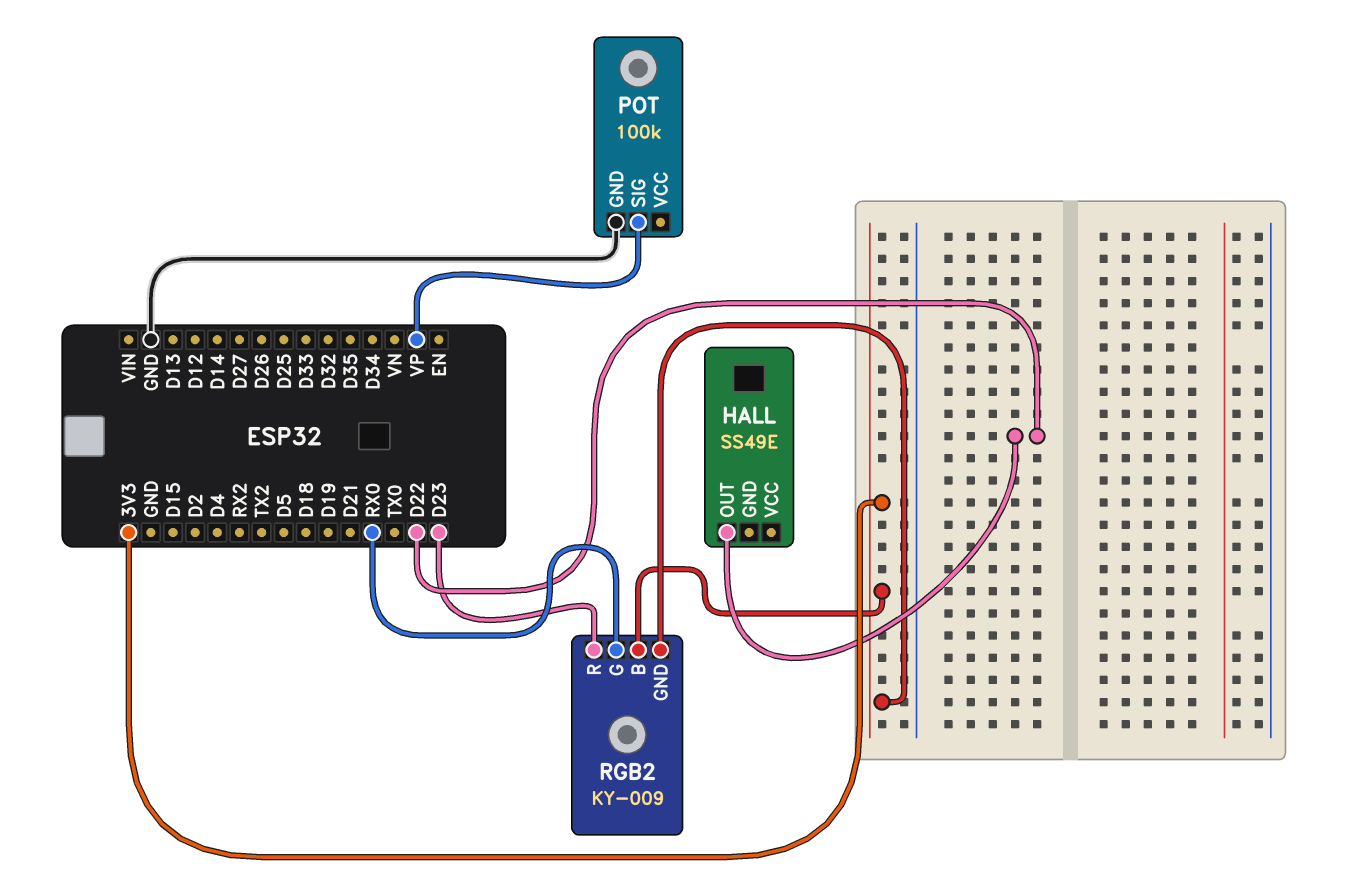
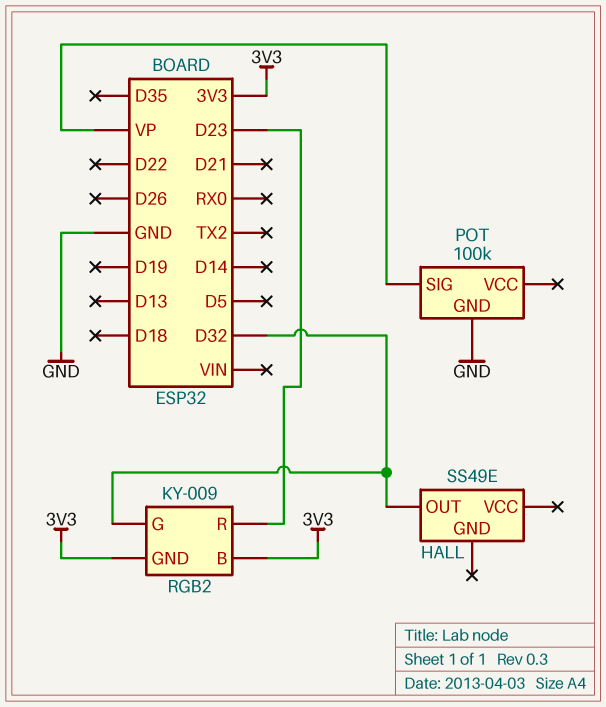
HALL pin OUT: D22 -> D32
RGB2 pin G: RX0 -> D32

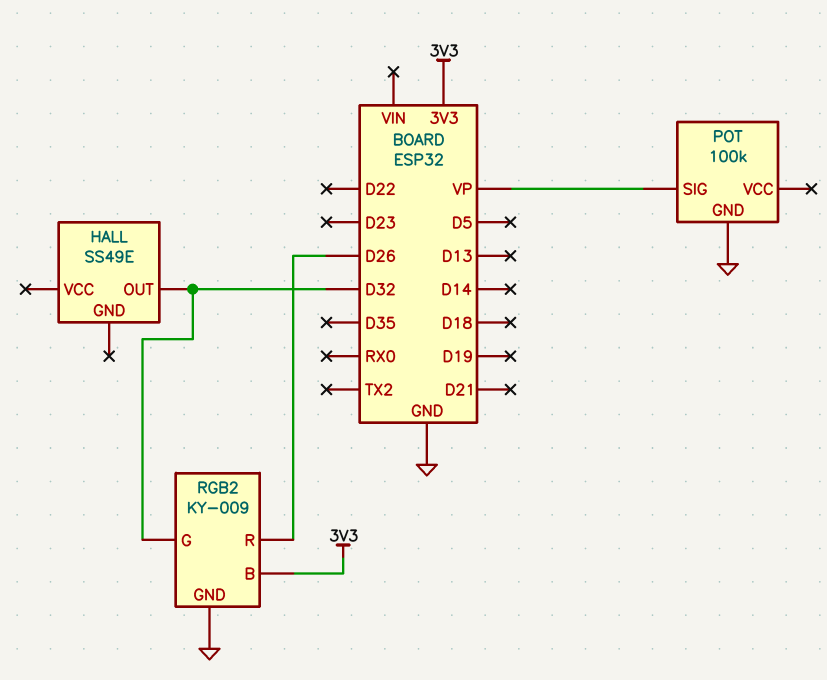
RGB2 pin GND: 3V3 -> GND
RGB2 pin R: D23 -> D26

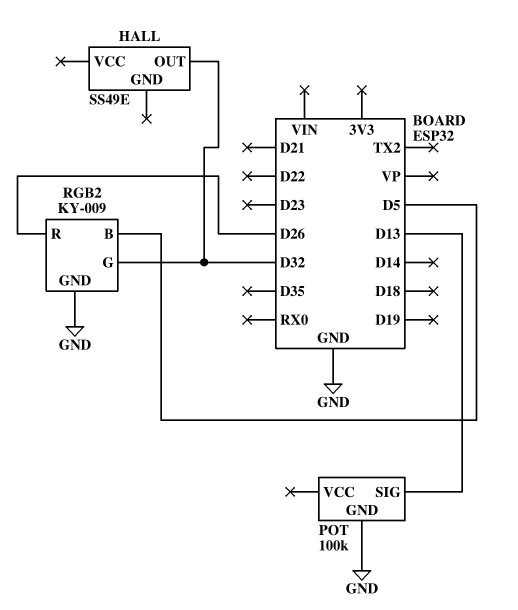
POT pin SIG: VP -> D13
RGB2 pin B: 3V3 -> D5

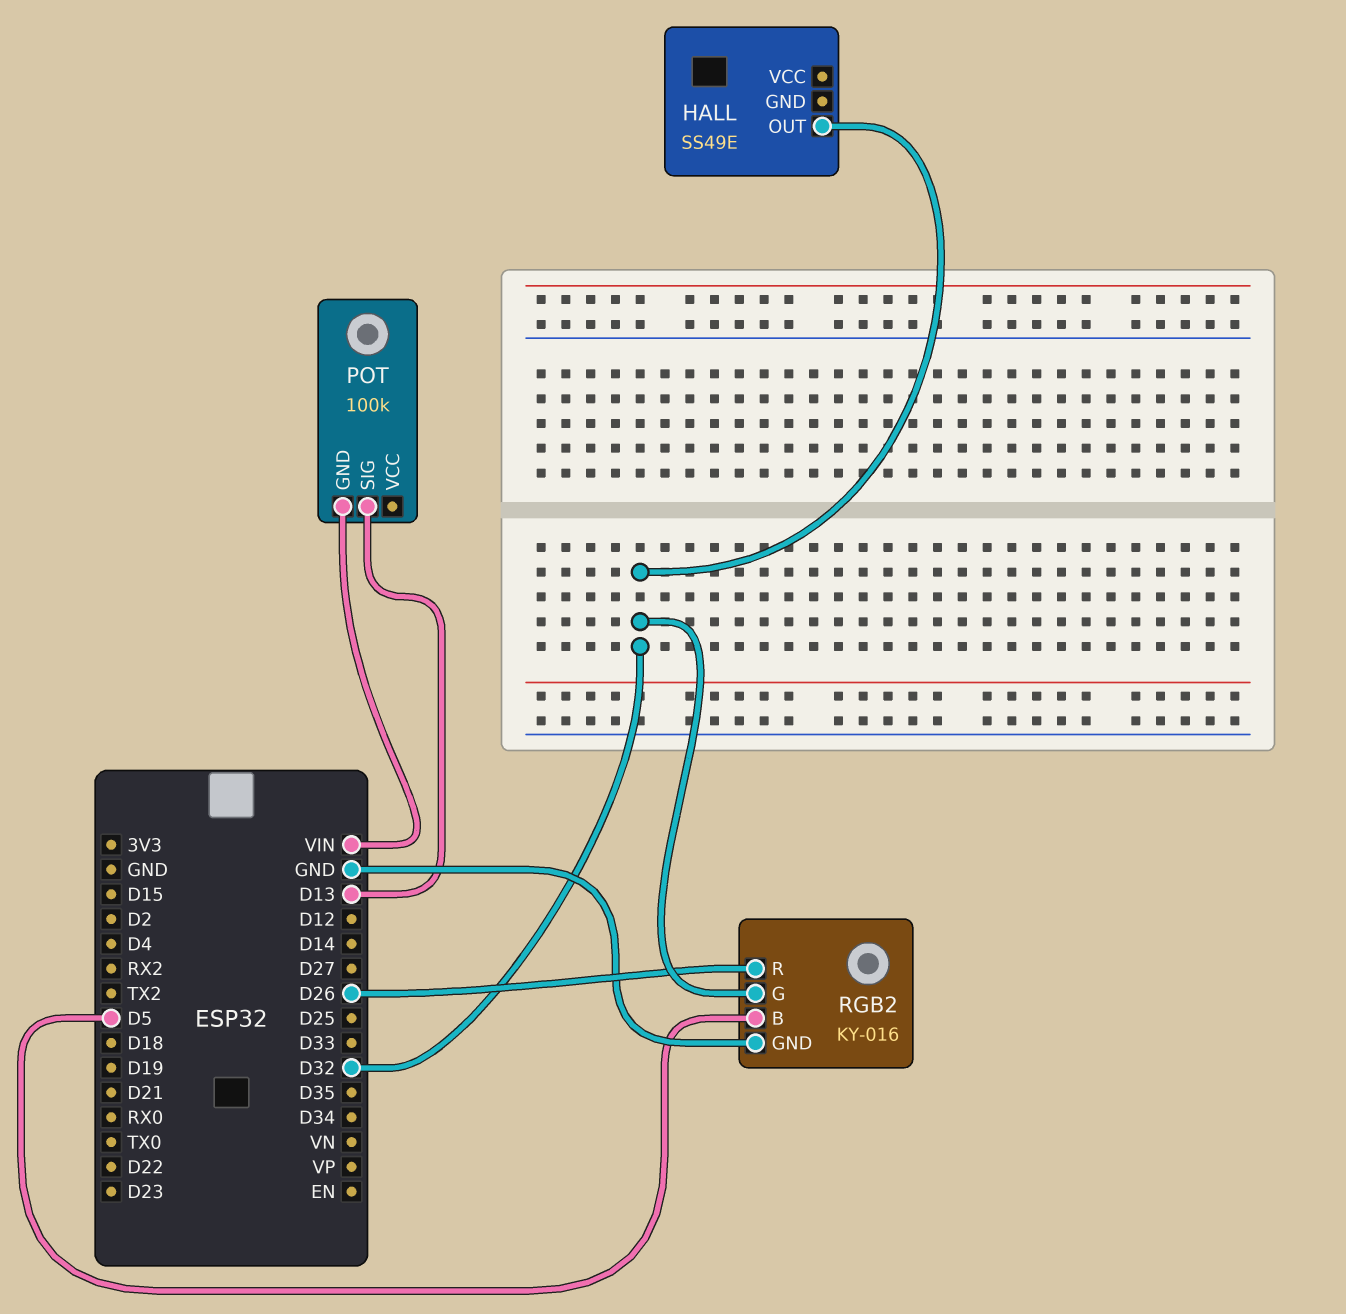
POT pin GND: GND -> VIN
RGB2: KY-009 -> KY-016

